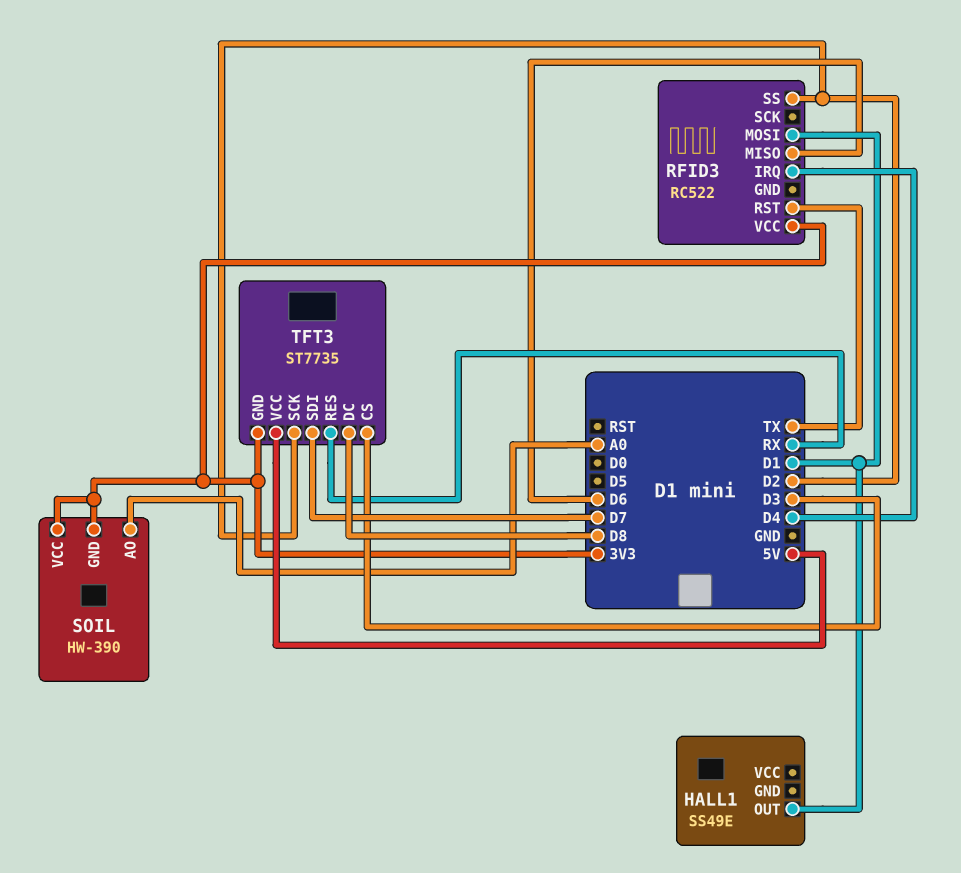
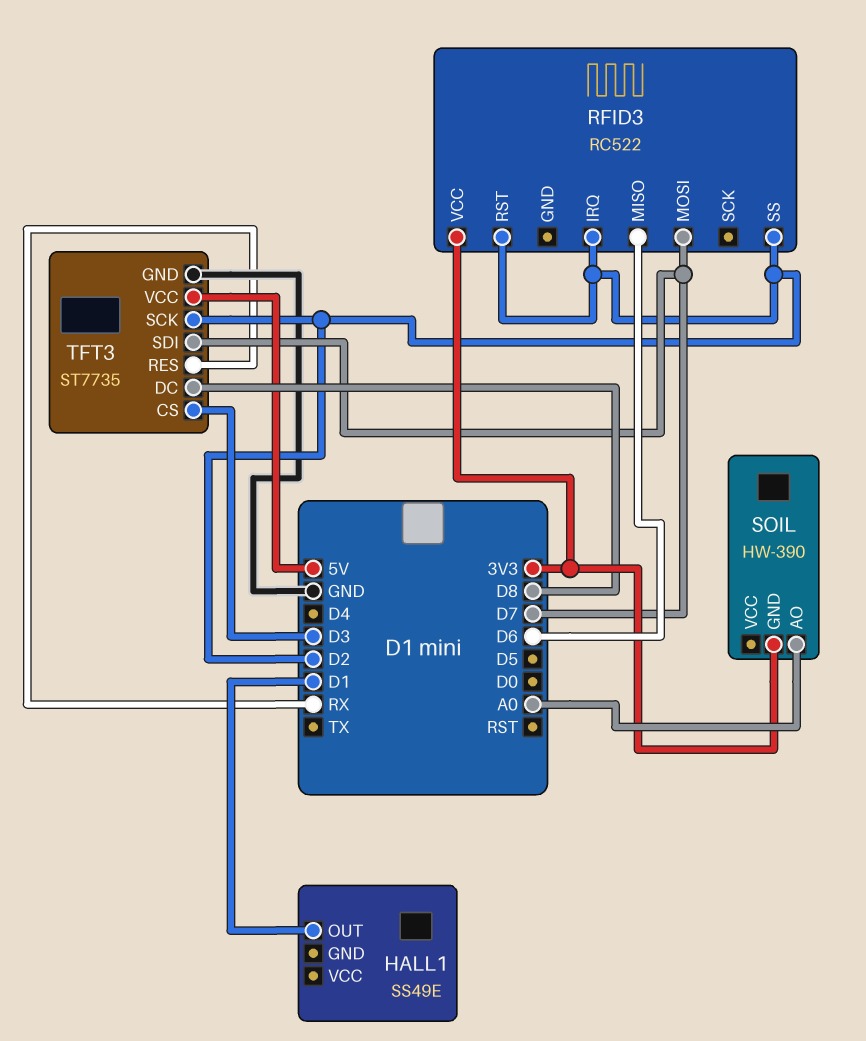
RFID3 pin IRQ: D4 -> D2
RFID3 pin MOSI: D1 -> D7
RFID3 pin RST: TX -> D2
SOIL pin VCC: 3V3 -> none
TFT3 pin GND: 3V3 -> GND

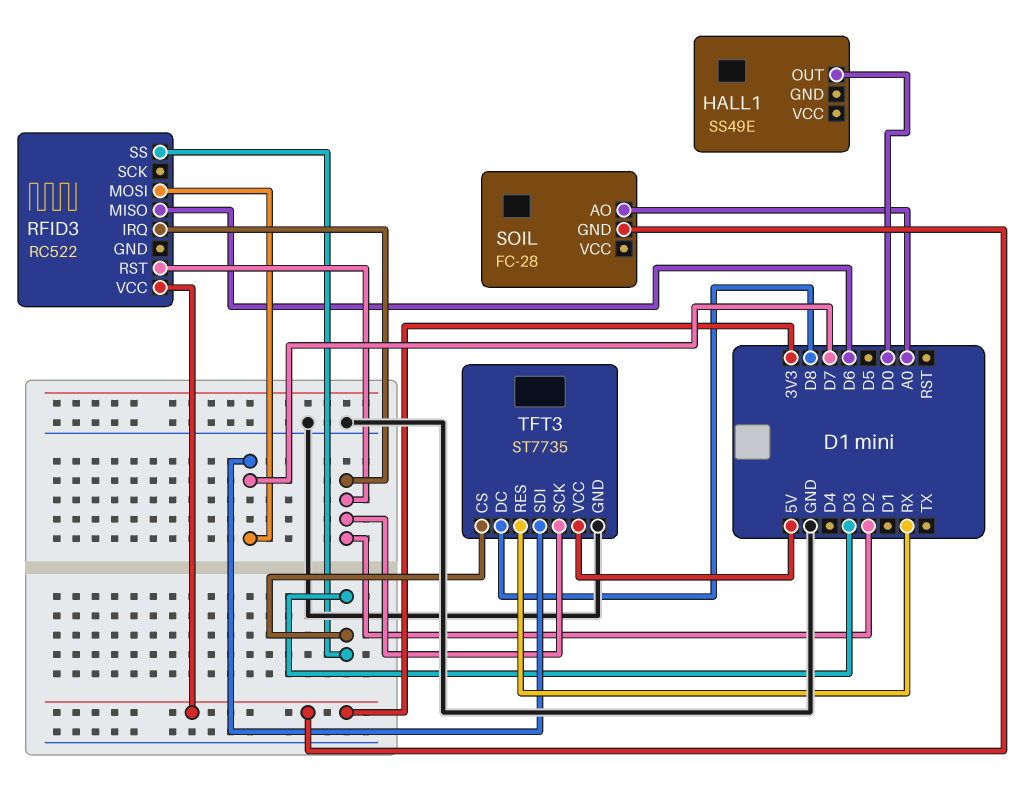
HALL1 pin OUT: D1 -> D0
RFID3 pin SS: D2 -> D3
SOIL: HW-390 -> FC-28

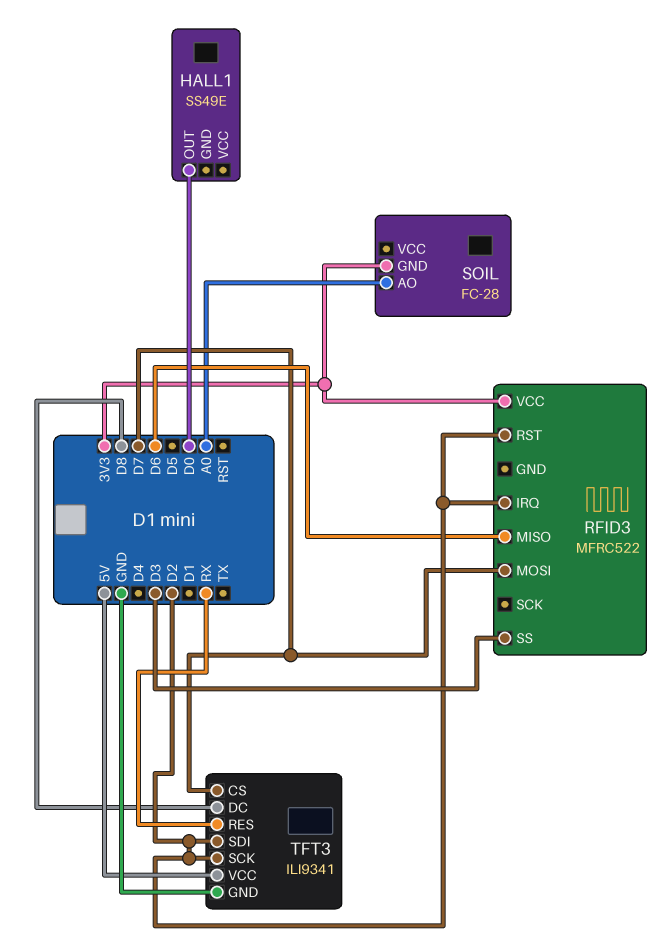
RFID3: RC522 -> MFRC522
TFT3: ST7735 -> ILI9341
TFT3 pin CS: D3 -> D7
TFT3 pin SDI: D7 -> D2

